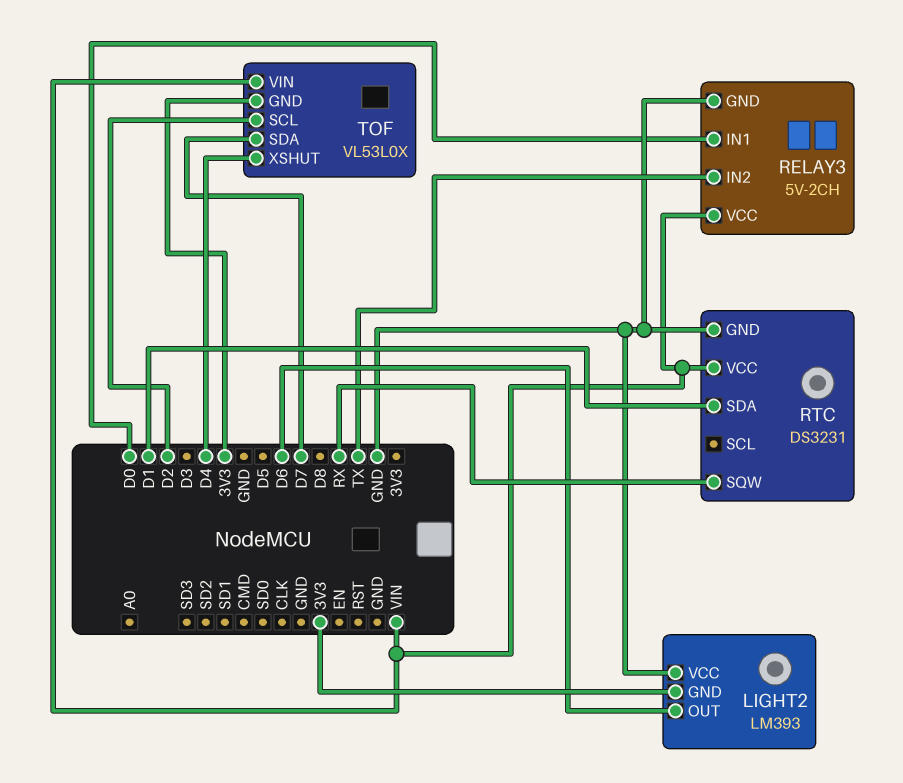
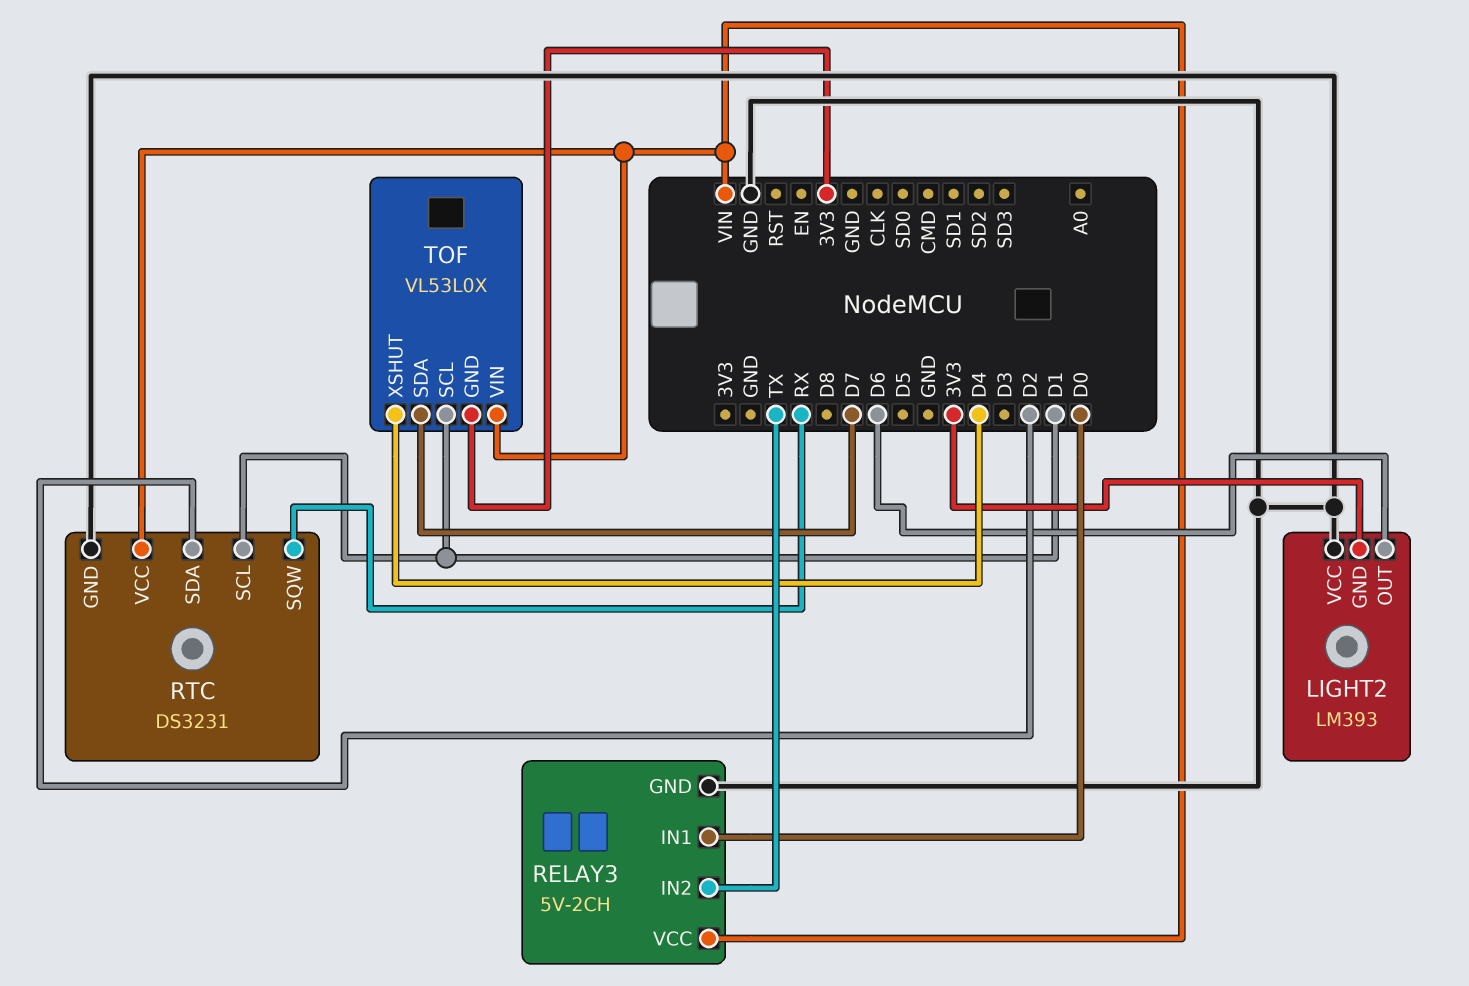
RTC pin SCL: none -> D1
RTC pin SDA: D1 -> D2
TOF pin SCL: D2 -> D1

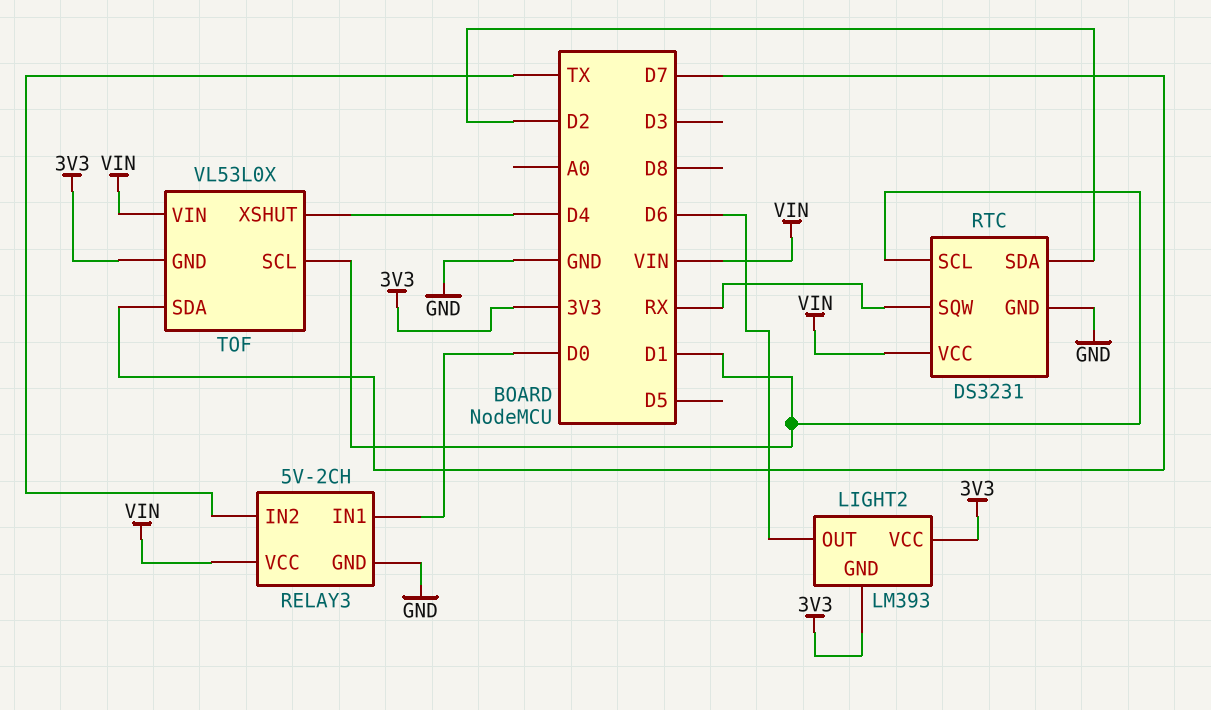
LIGHT2 pin VCC: GND -> 3V3

